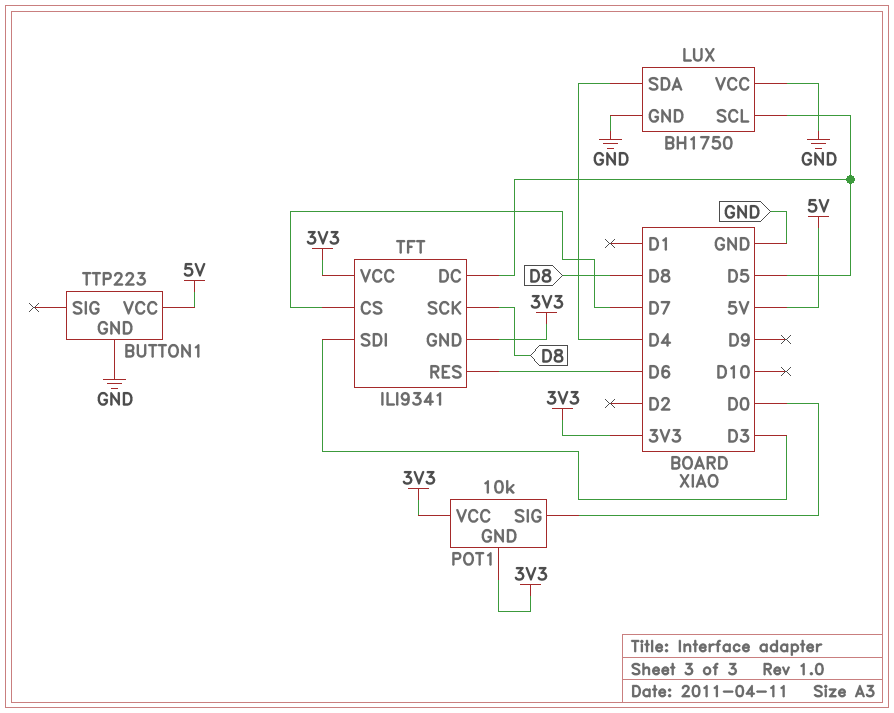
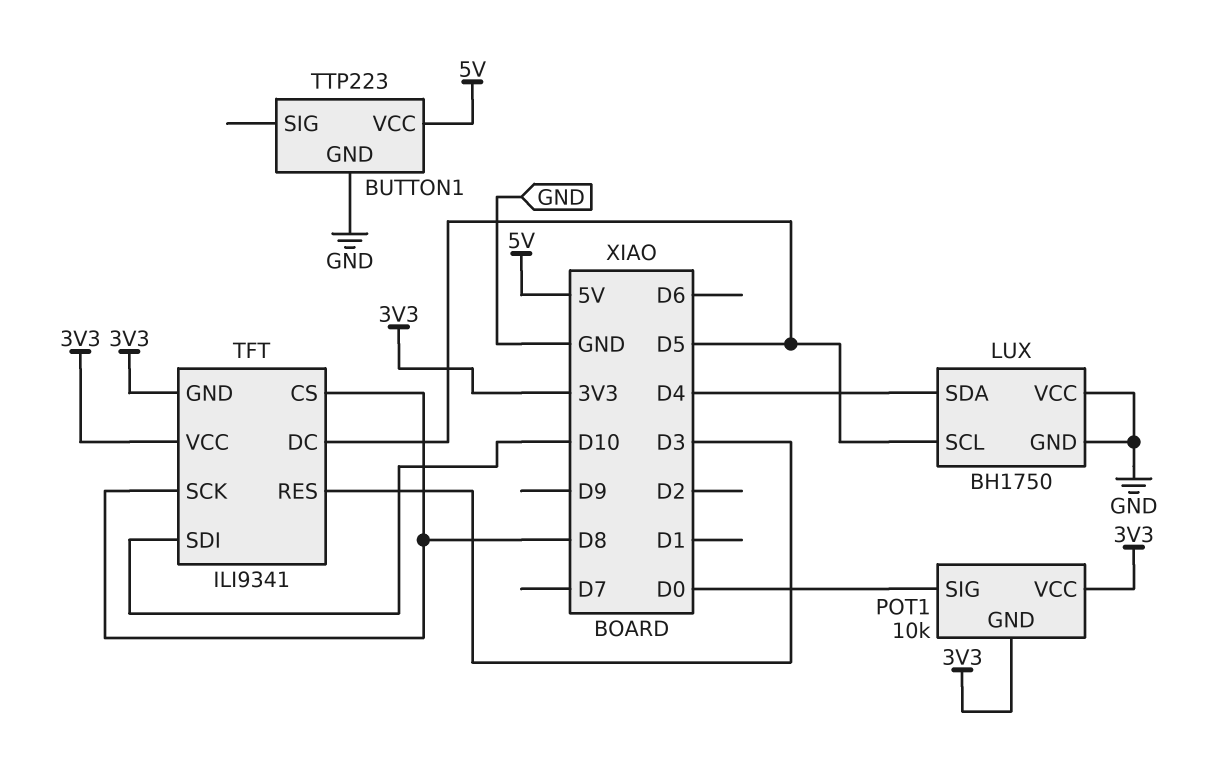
TFT pin CS: D7 -> D8
TFT pin RES: D6 -> D3
TFT pin SDI: D3 -> D10

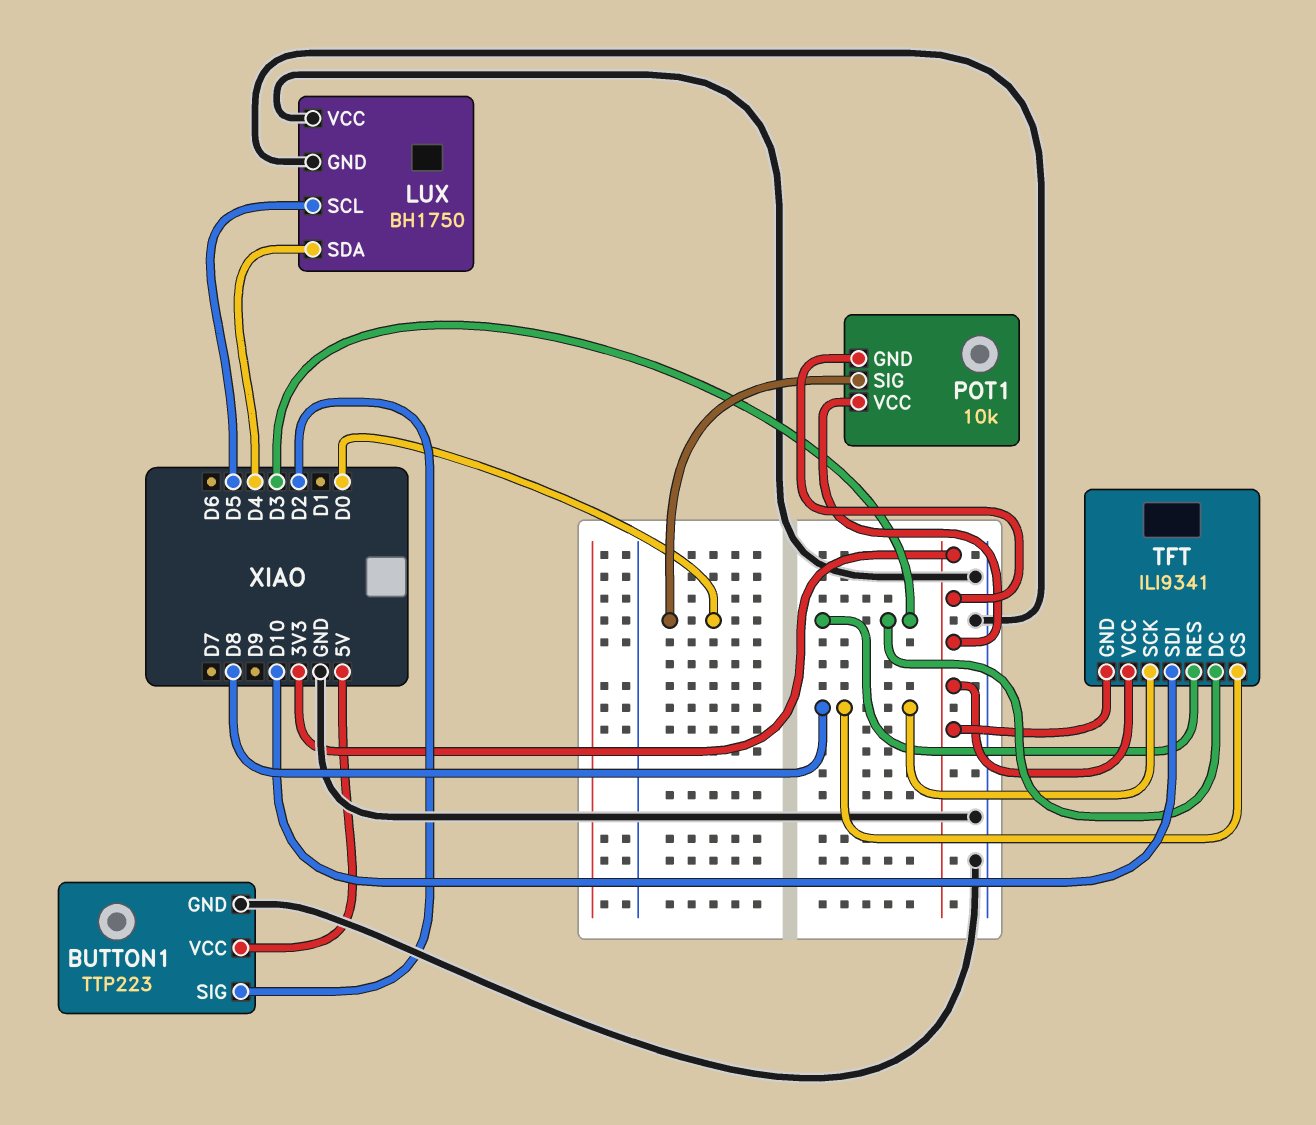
BUTTON1 pin SIG: none -> D2
TFT pin DC: D5 -> D3

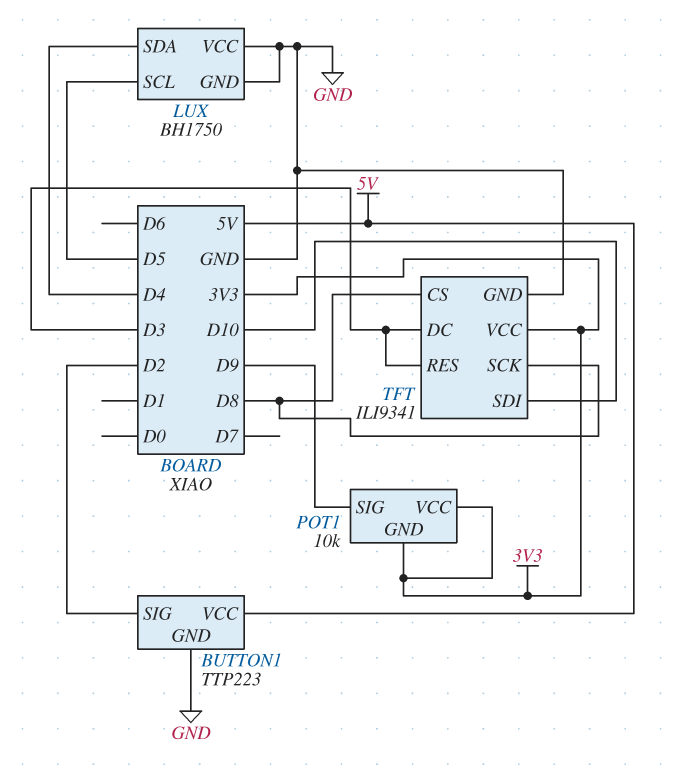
POT1 pin SIG: D0 -> D9
TFT pin GND: 3V3 -> GND

